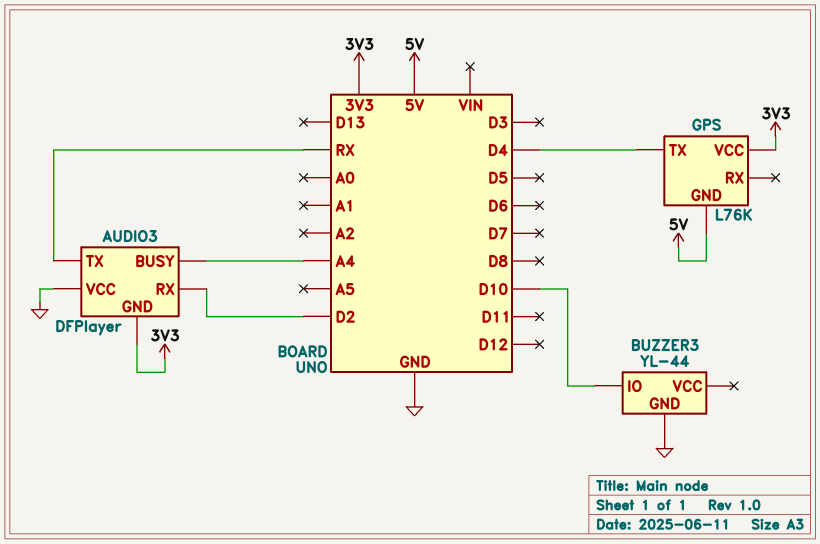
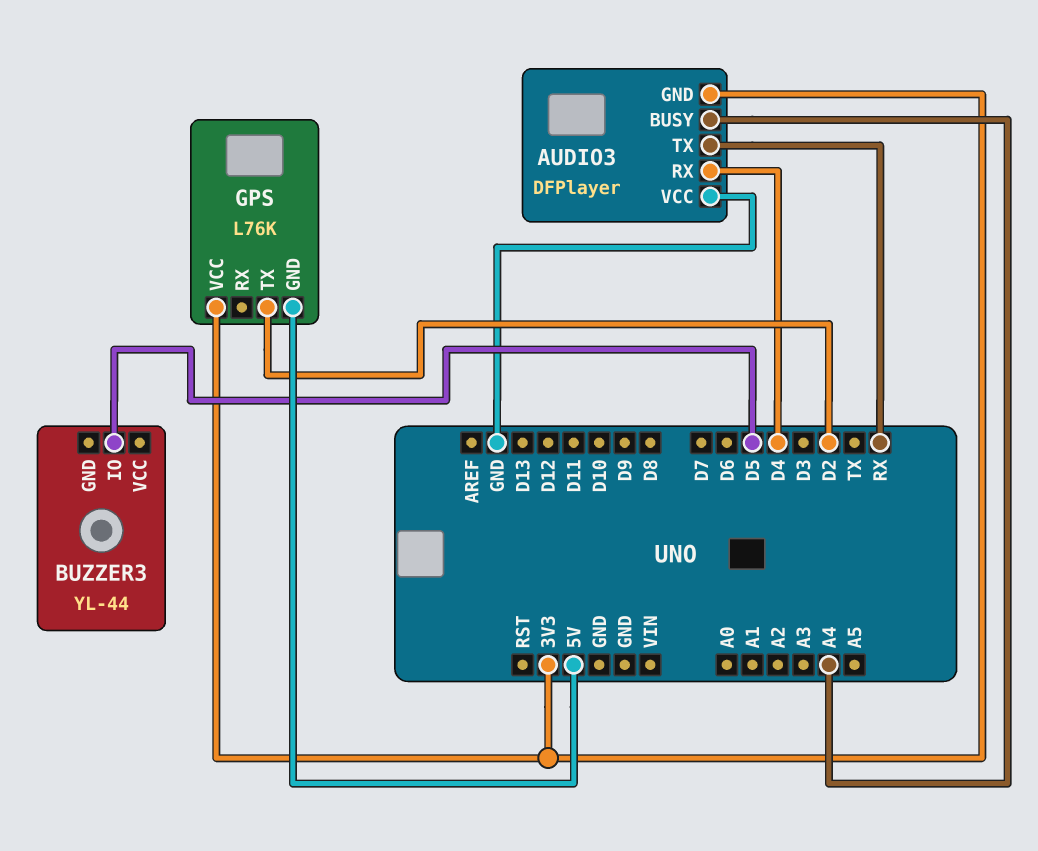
AUDIO3 pin RX: D2 -> D4
BUZZER3 pin GND: GND -> none
BUZZER3 pin IO: D10 -> D5
GPS pin TX: D4 -> D2

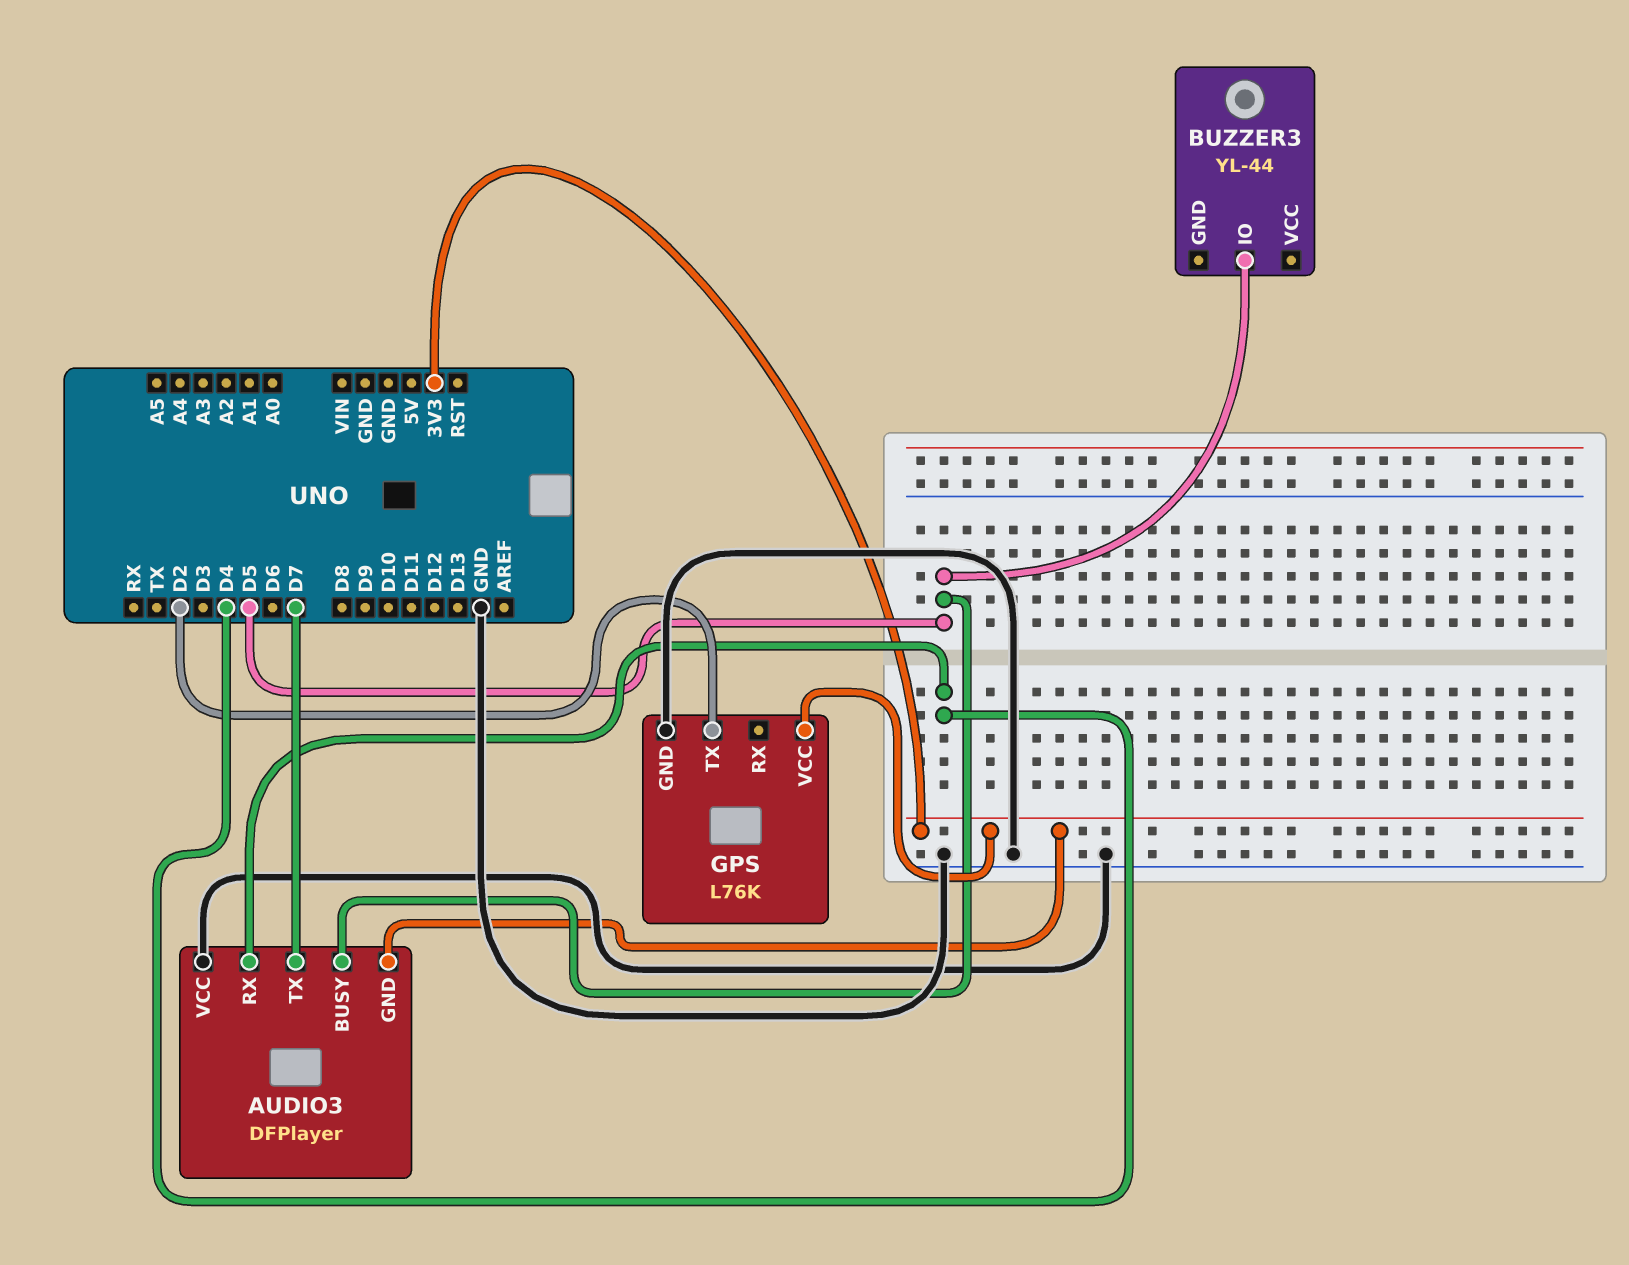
AUDIO3 pin BUSY: A4 -> D5
AUDIO3 pin TX: RX -> D7
GPS pin GND: 5V -> GND

